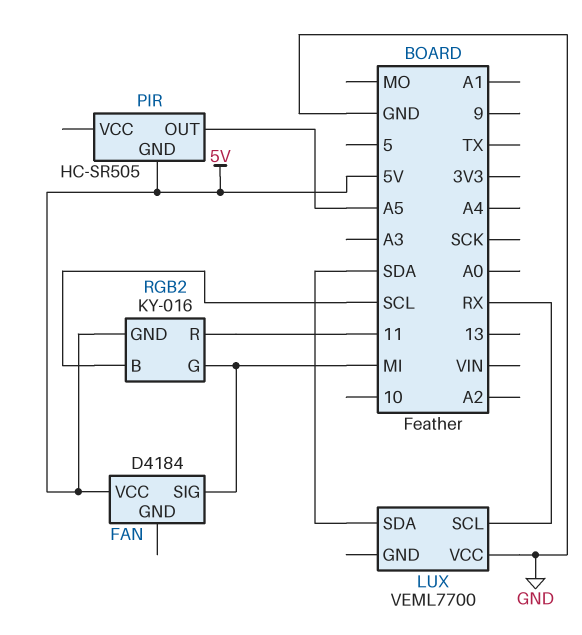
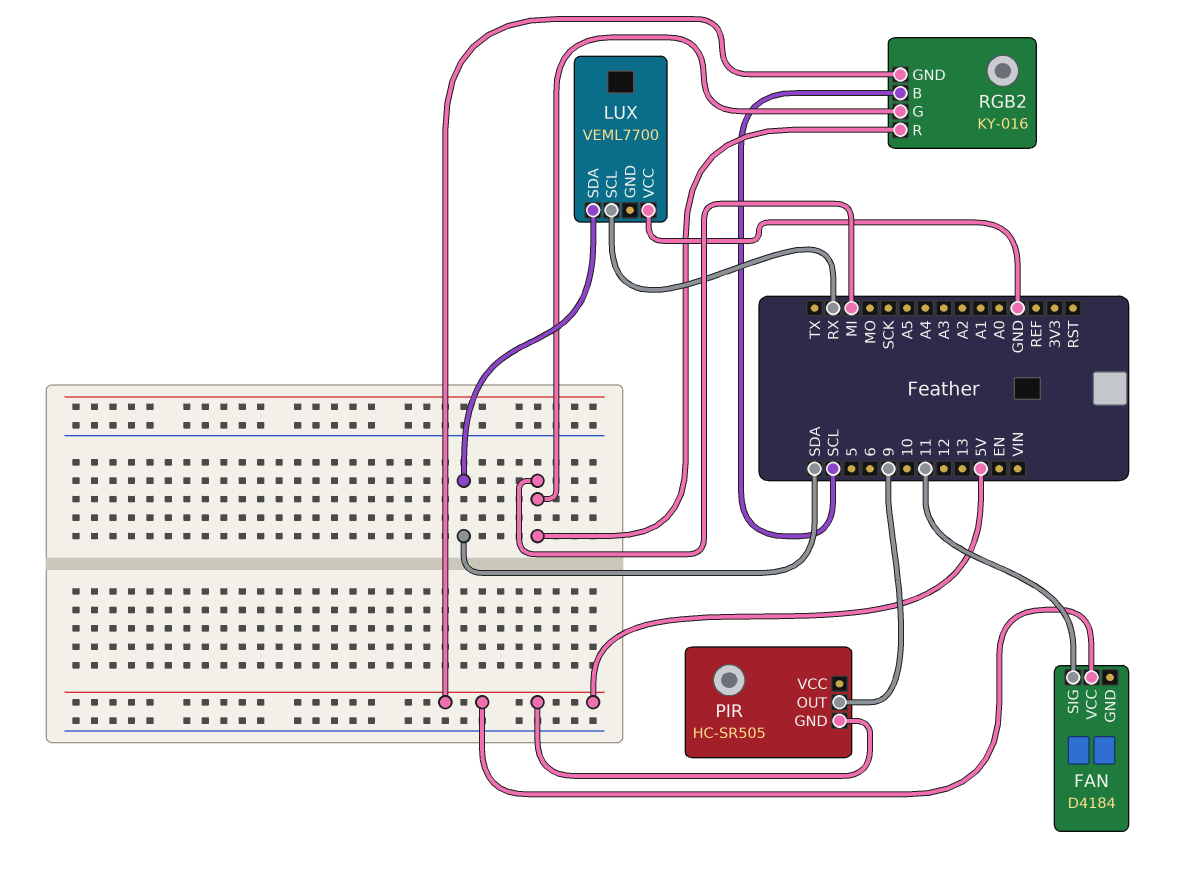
FAN pin SIG: MI -> 11
PIR pin OUT: A5 -> 9
RGB2 pin R: 11 -> MI

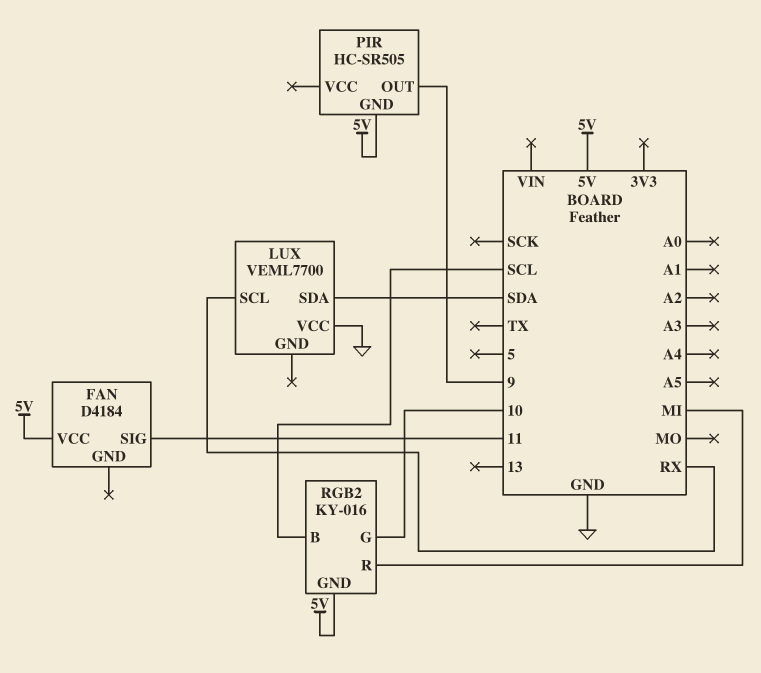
RGB2 pin G: MI -> 10

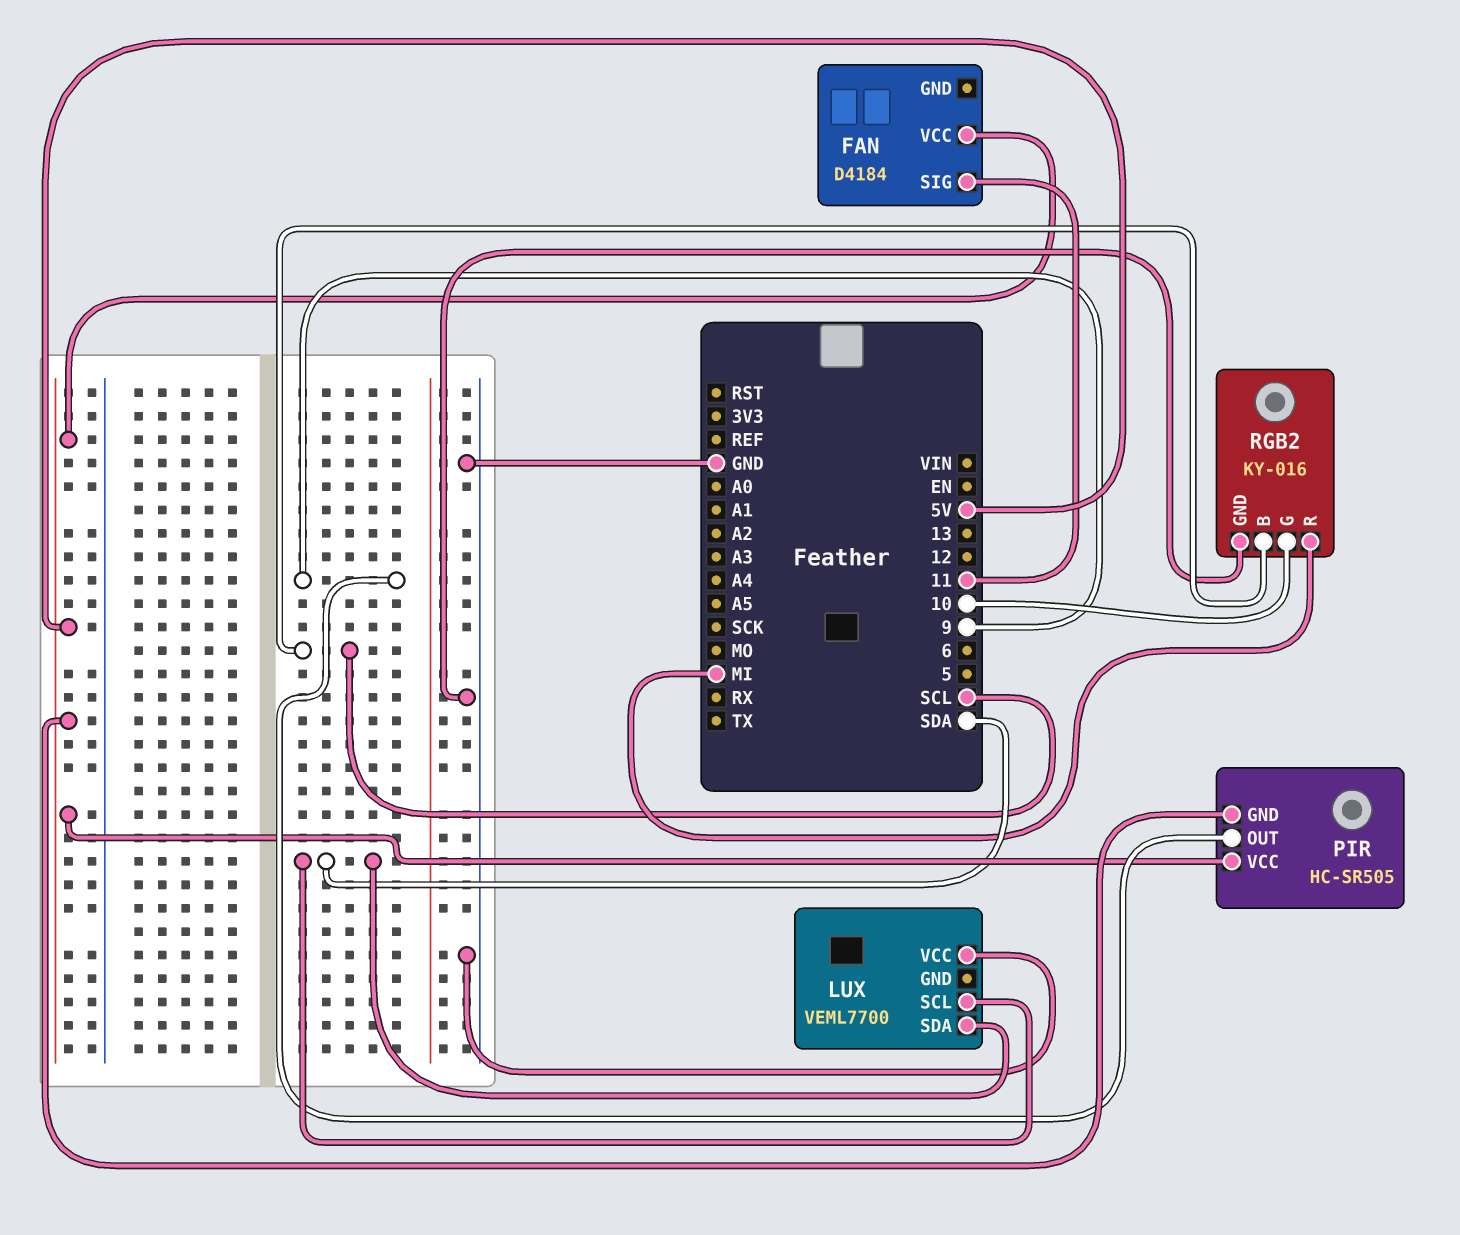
LUX pin SCL: RX -> SDA
PIR pin VCC: none -> 5V
RGB2 pin GND: 5V -> GND

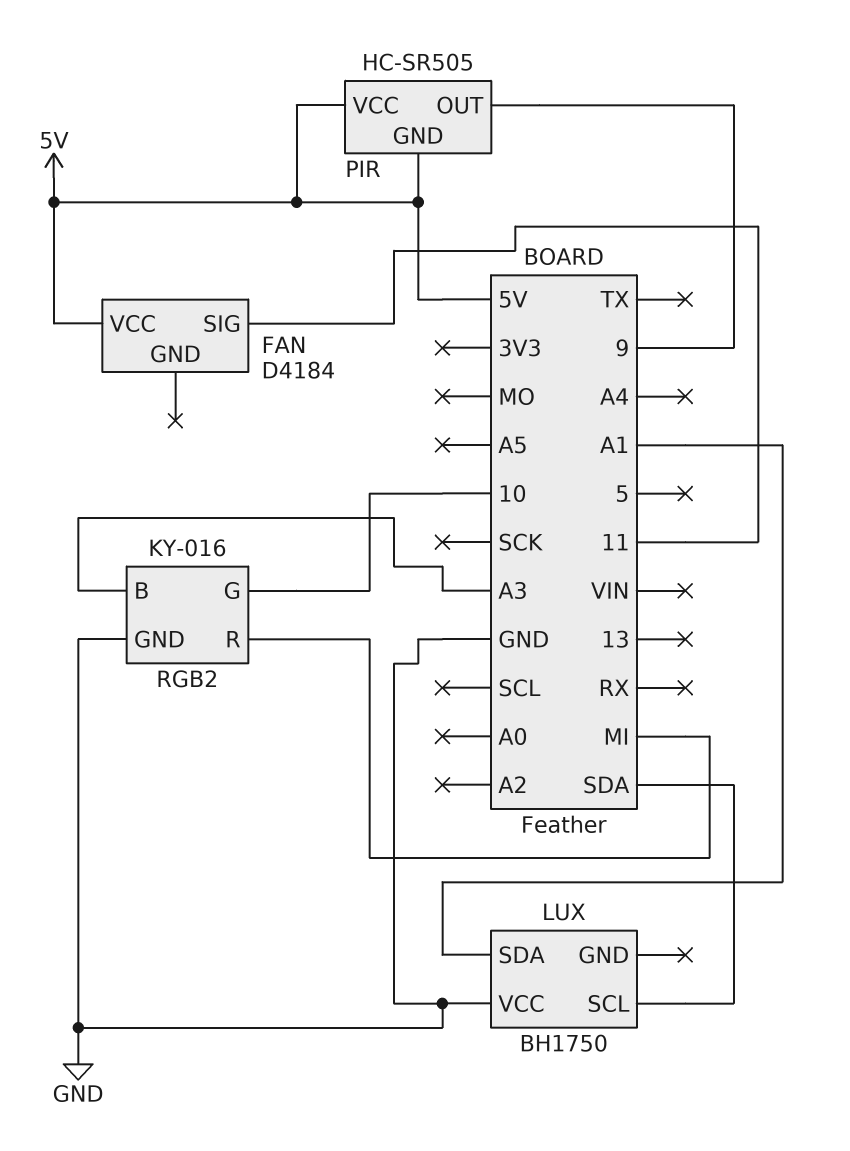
LUX: VEML7700 -> BH1750
LUX pin SDA: SDA -> A1
RGB2 pin B: SCL -> A3

